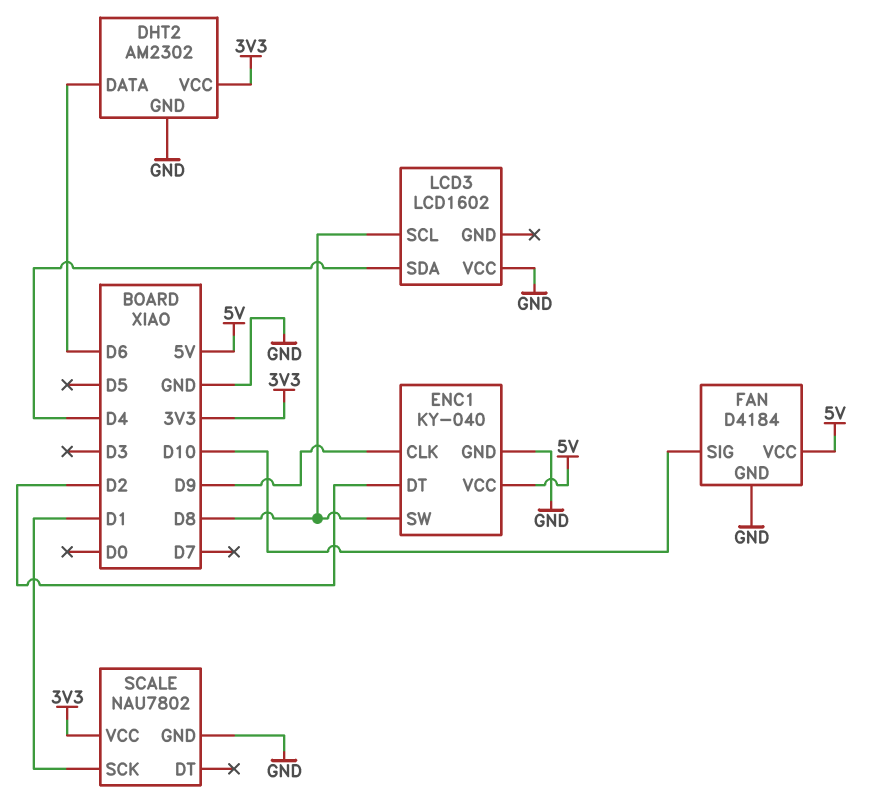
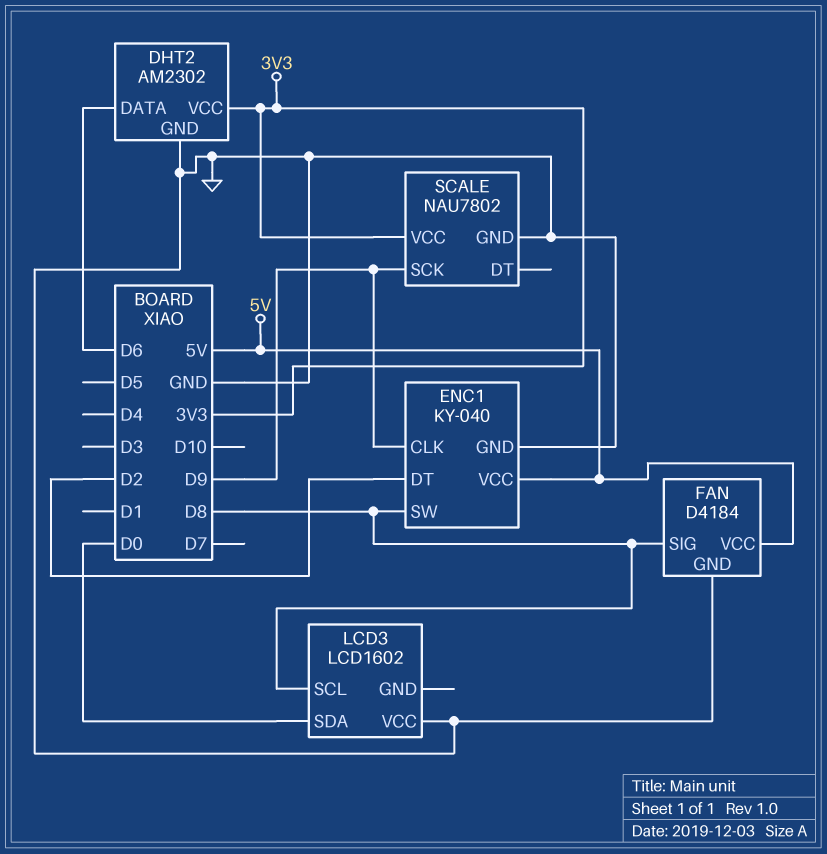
FAN pin SIG: D10 -> D8
LCD3 pin SDA: D4 -> D0
SCALE pin SCK: D1 -> D9

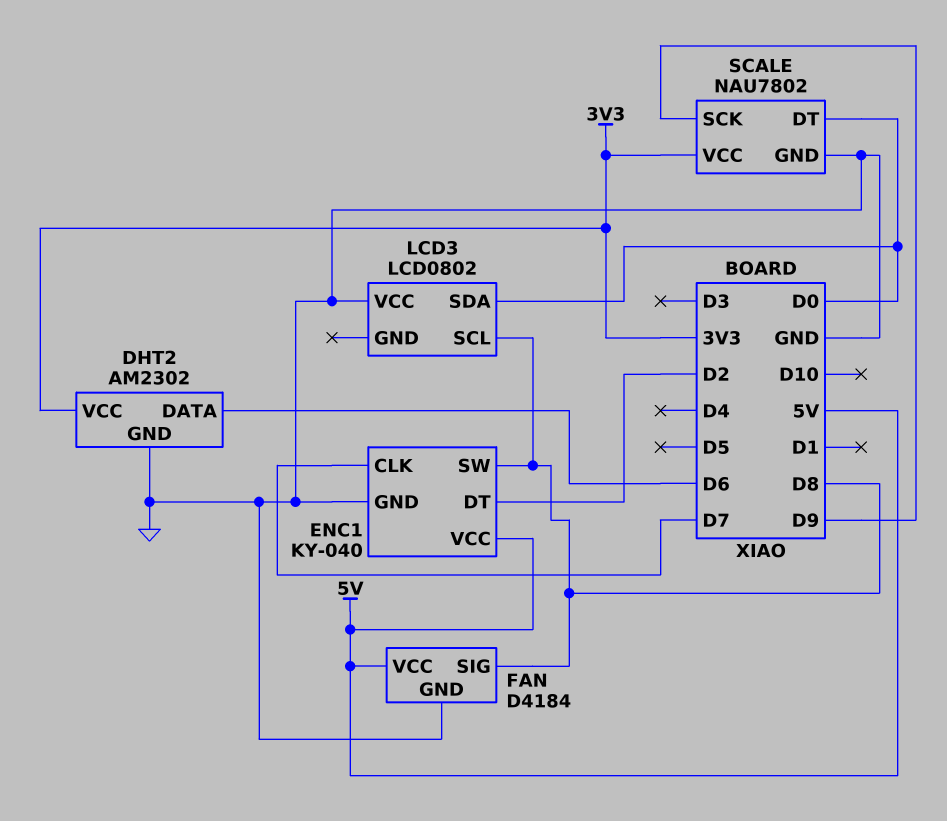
ENC1 pin CLK: D9 -> D7
LCD3: LCD1602 -> LCD0802
SCALE pin DT: none -> D0

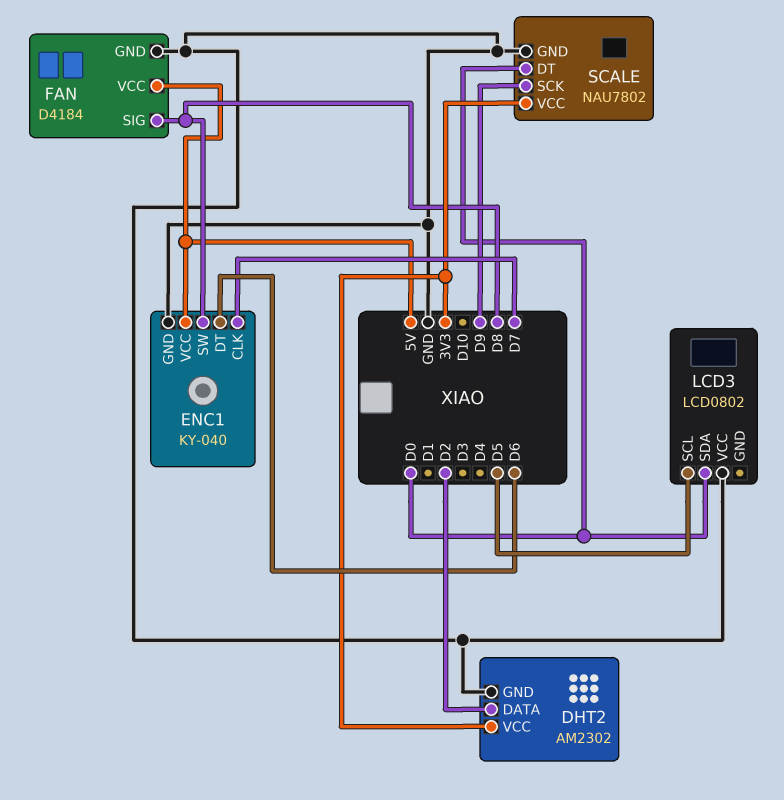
DHT2 pin DATA: D6 -> D2
ENC1 pin DT: D2 -> D6
LCD3 pin SCL: D8 -> D5

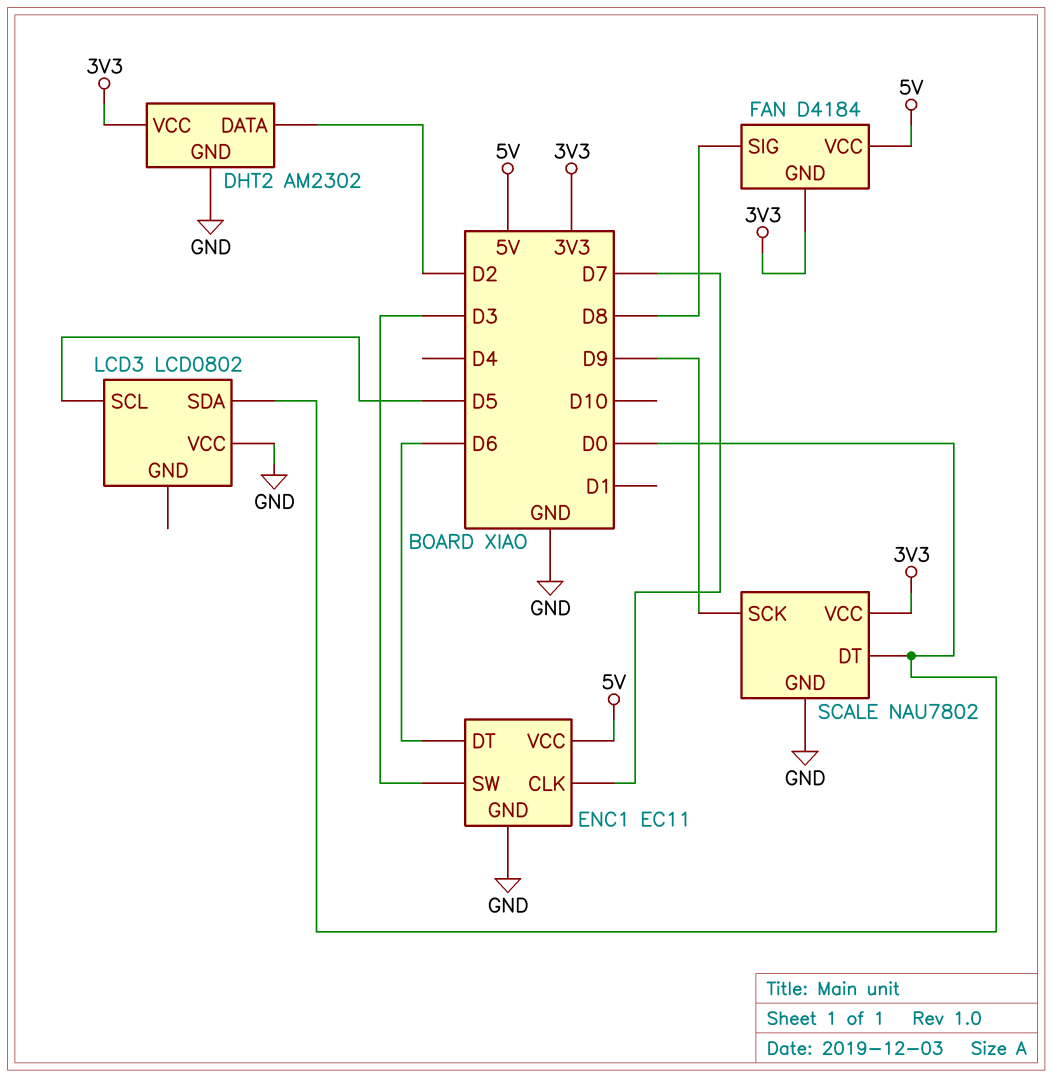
ENC1: KY-040 -> EC11
ENC1 pin SW: D8 -> D3
FAN pin GND: GND -> 3V3

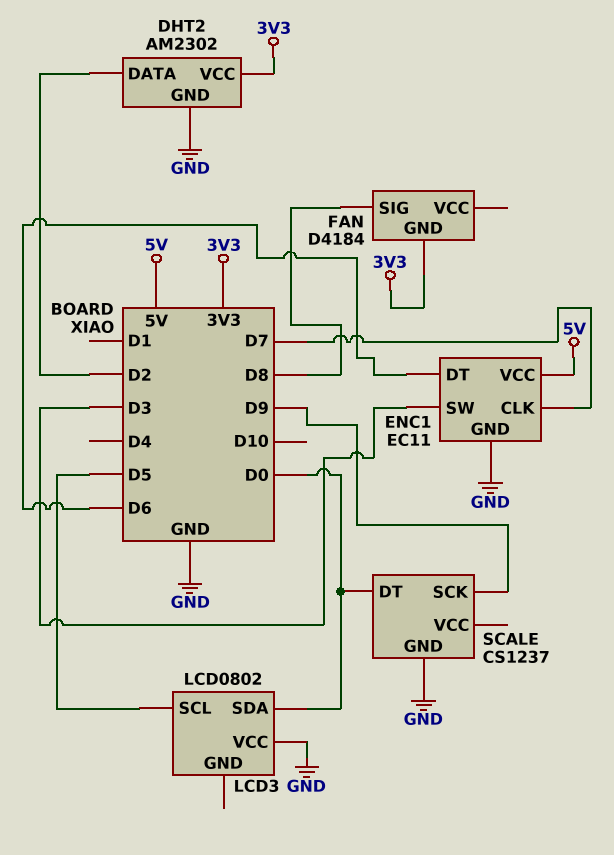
FAN pin VCC: 5V -> none
SCALE: NAU7802 -> CS1237
SCALE pin VCC: 3V3 -> none

